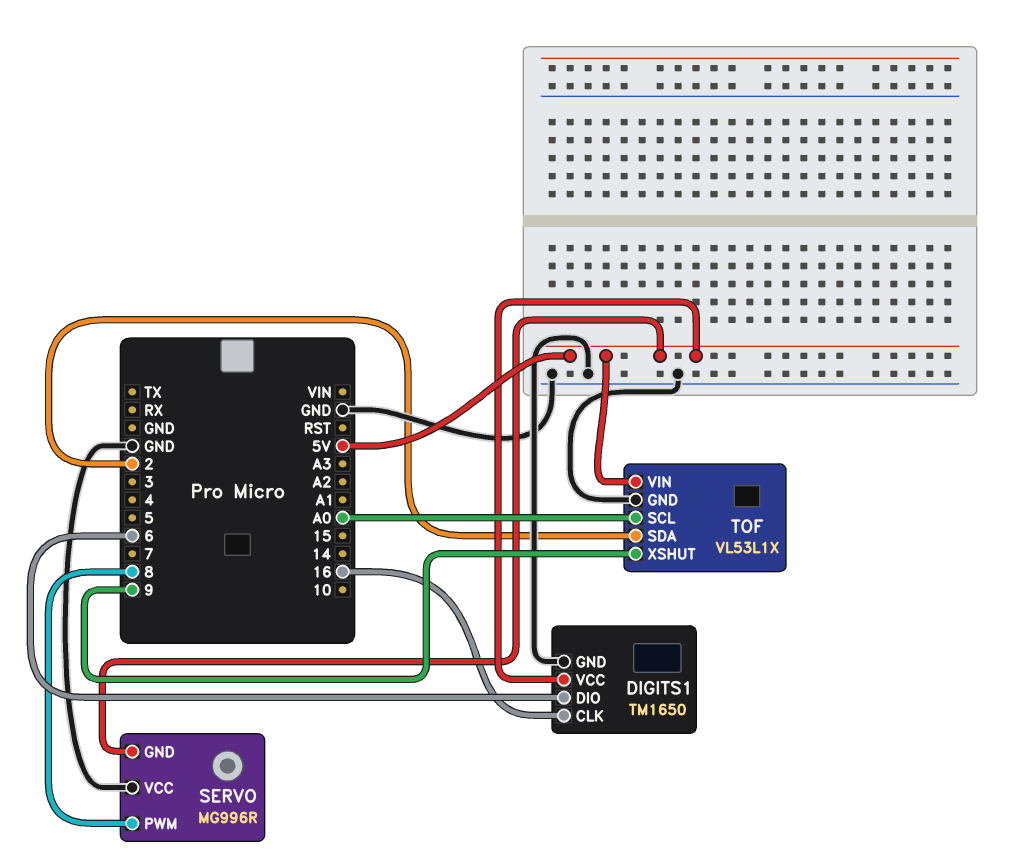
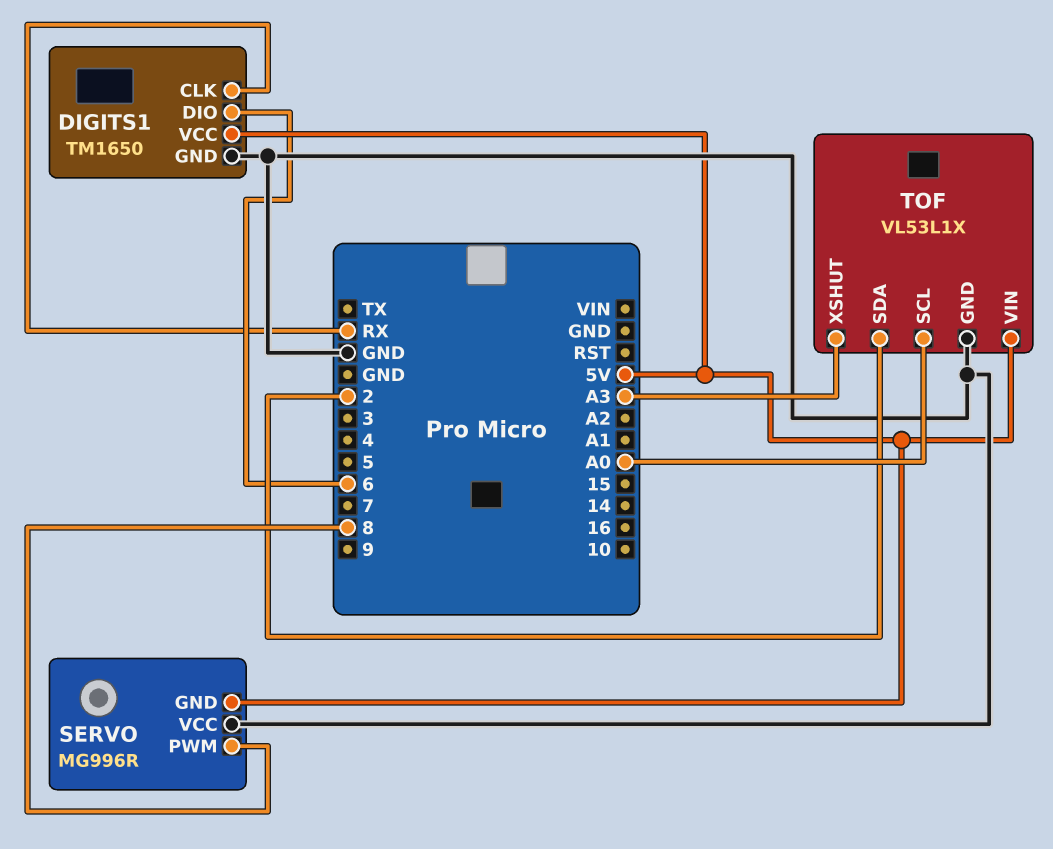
DIGITS1 pin CLK: 16 -> RX
TOF pin XSHUT: 9 -> A3

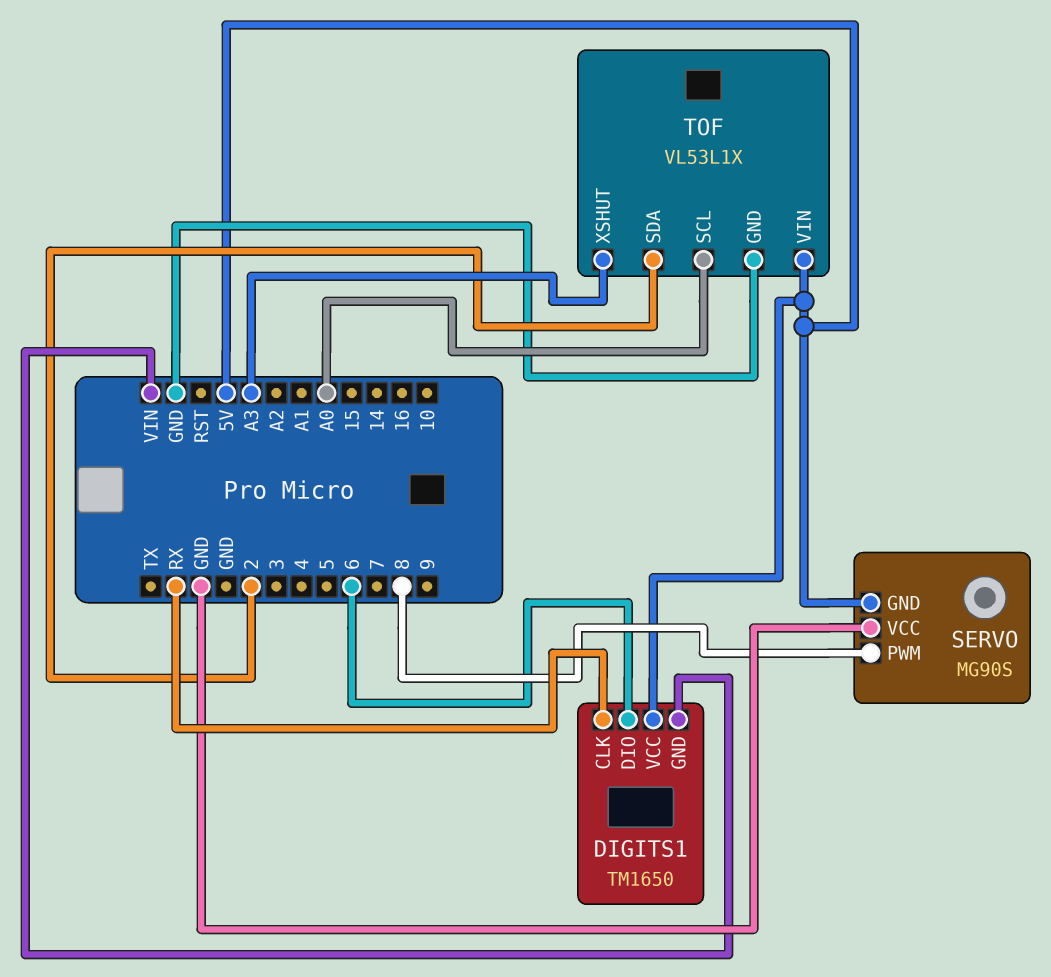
DIGITS1 pin GND: GND -> VIN
SERVO: MG996R -> MG90S

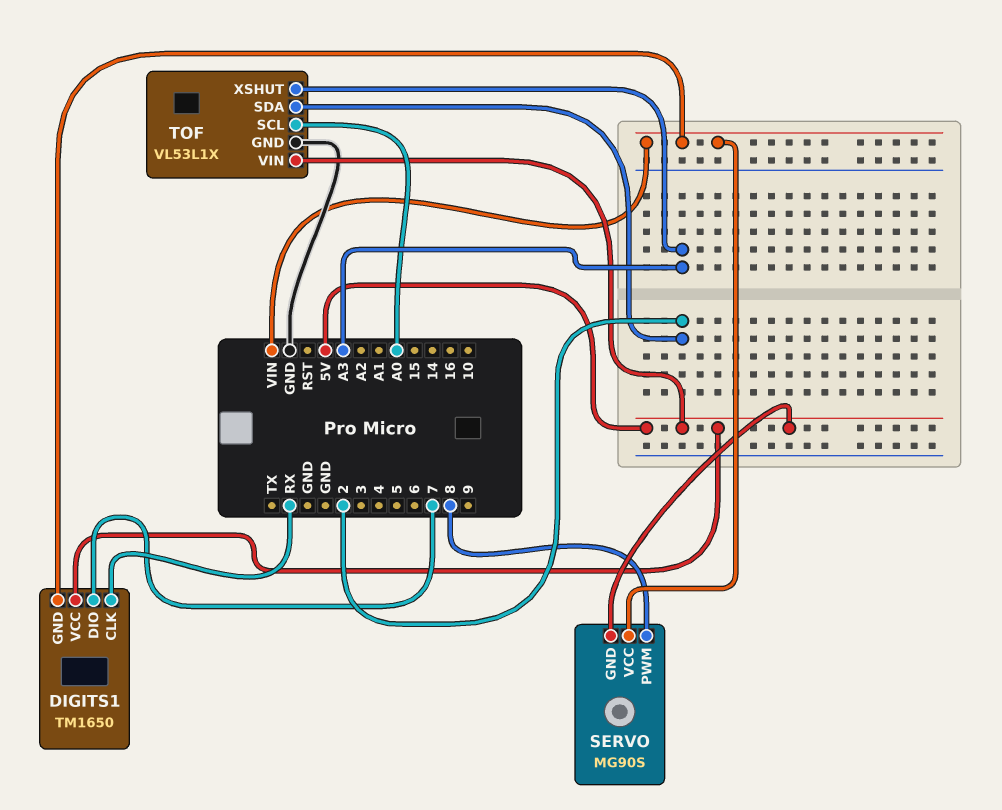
DIGITS1 pin DIO: 6 -> 7
SERVO pin VCC: GND -> VIN

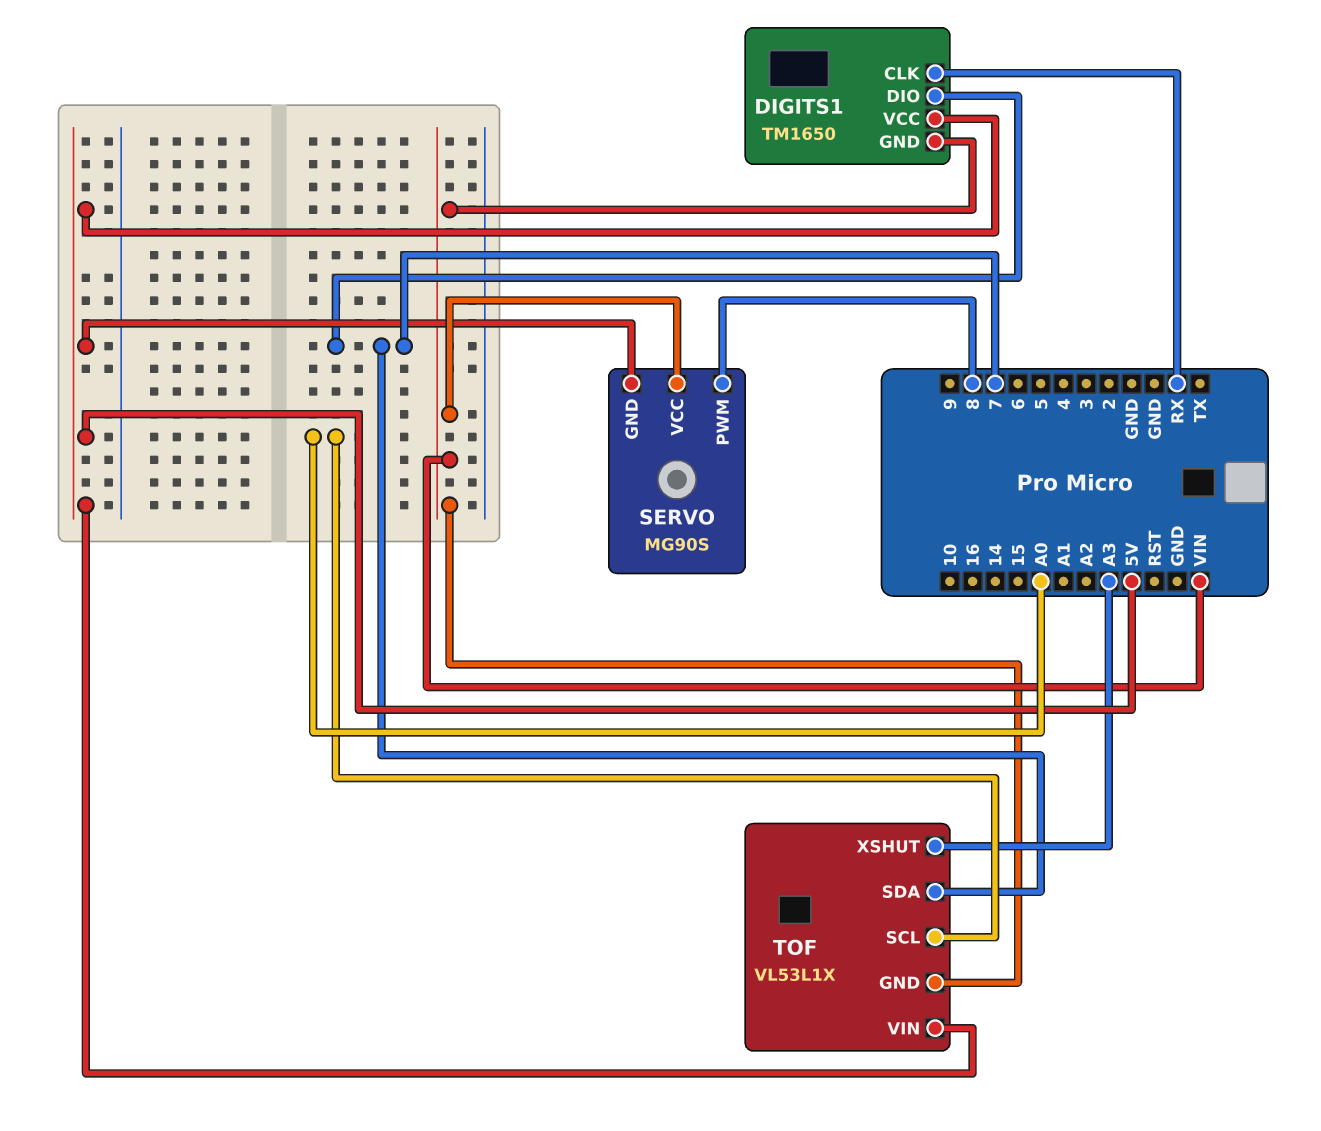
TOF pin GND: GND -> VIN
TOF pin SDA: 2 -> 7

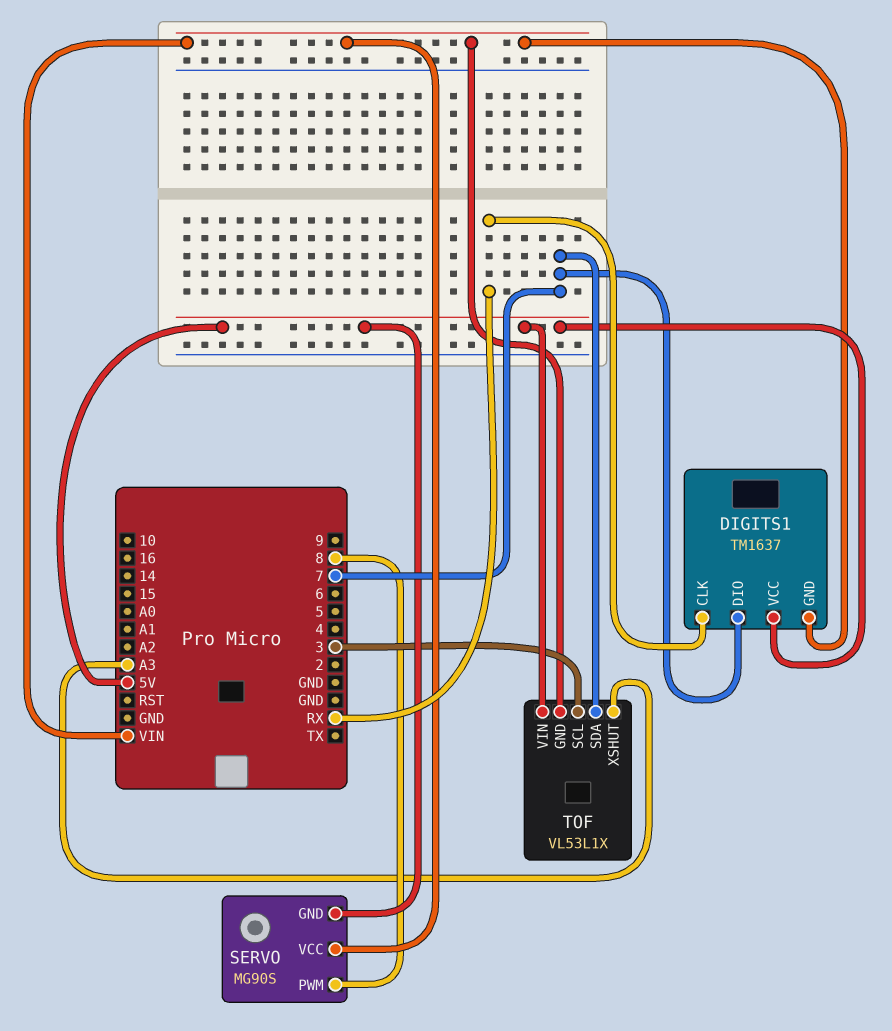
DIGITS1: TM1650 -> TM1637
TOF pin SCL: A0 -> 3

